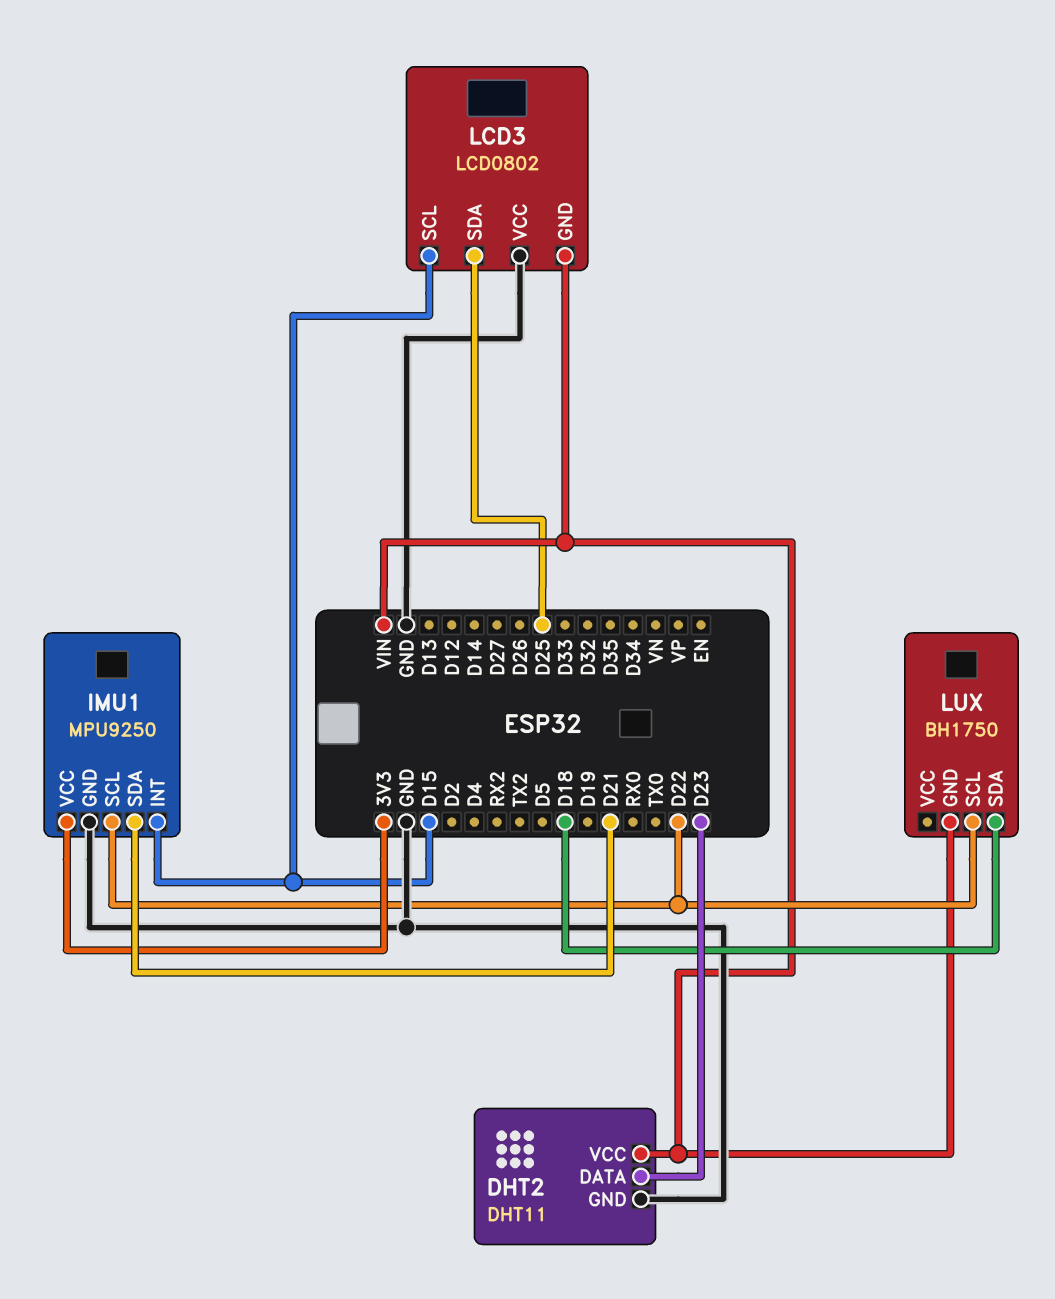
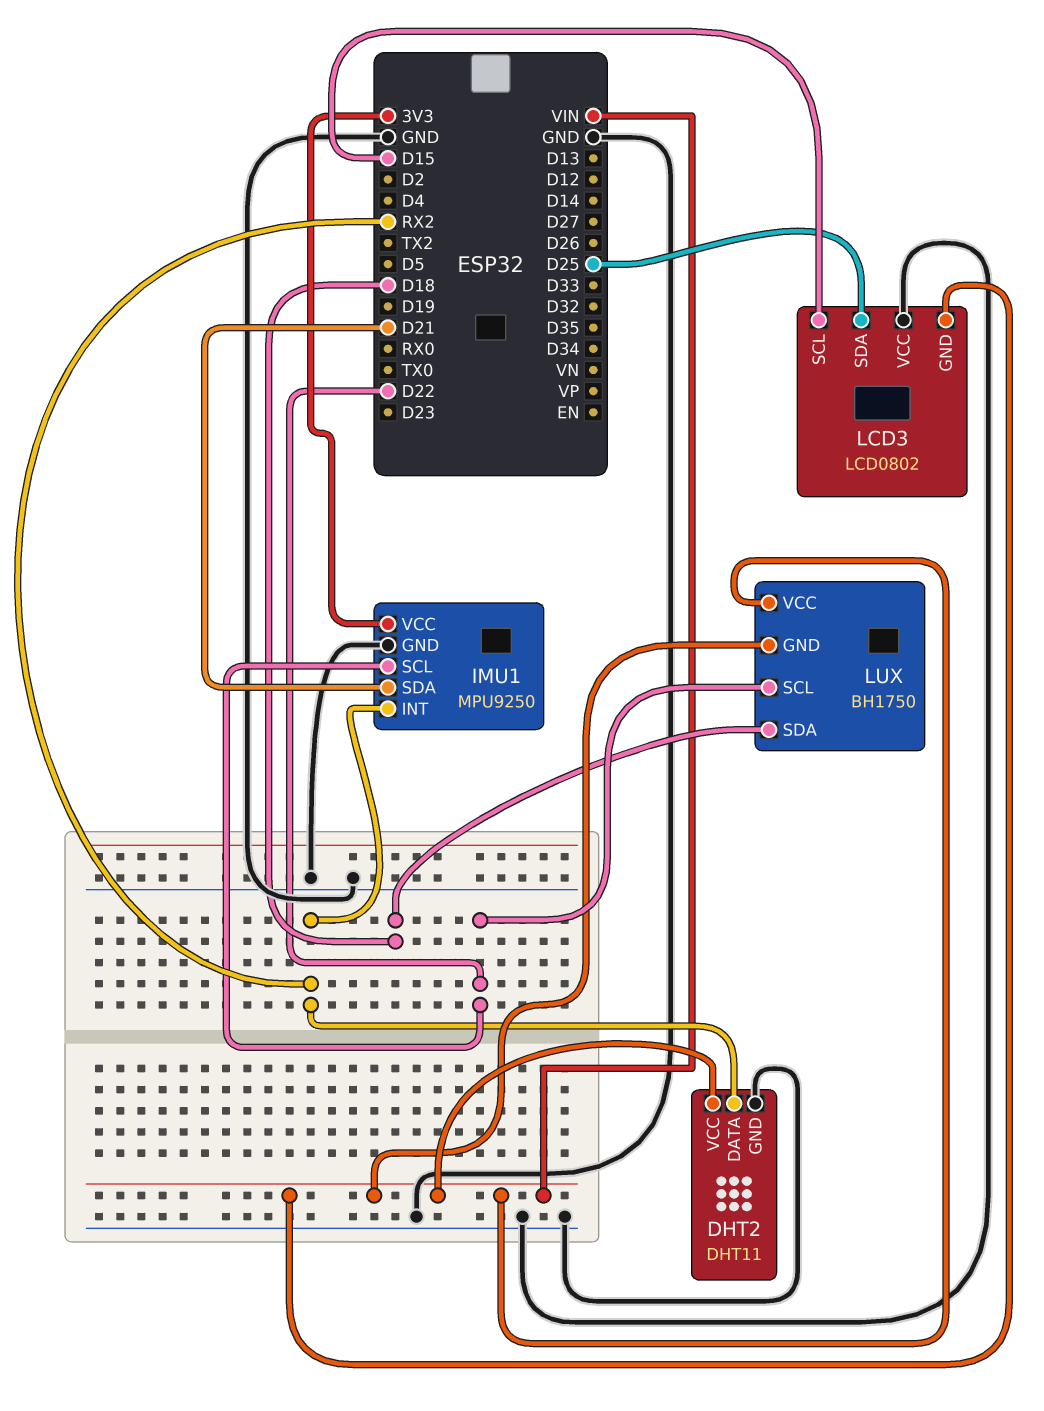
DHT2 pin DATA: D23 -> RX2
IMU1 pin INT: D15 -> RX2
LUX pin VCC: none -> VIN

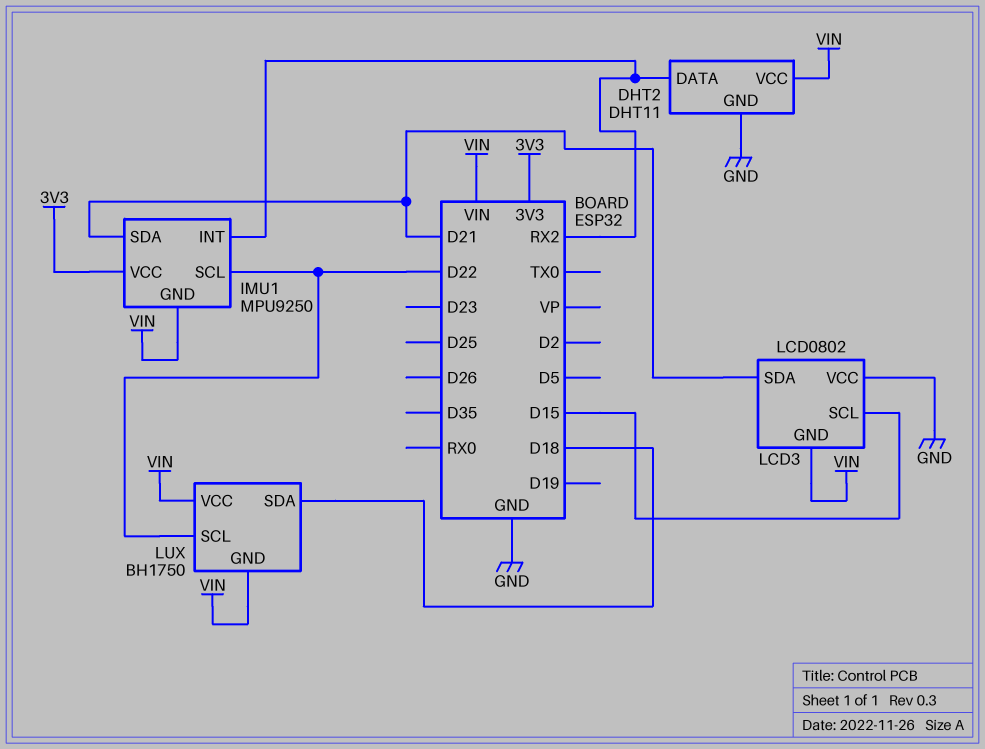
IMU1 pin GND: GND -> VIN
LCD3 pin SDA: D25 -> D21

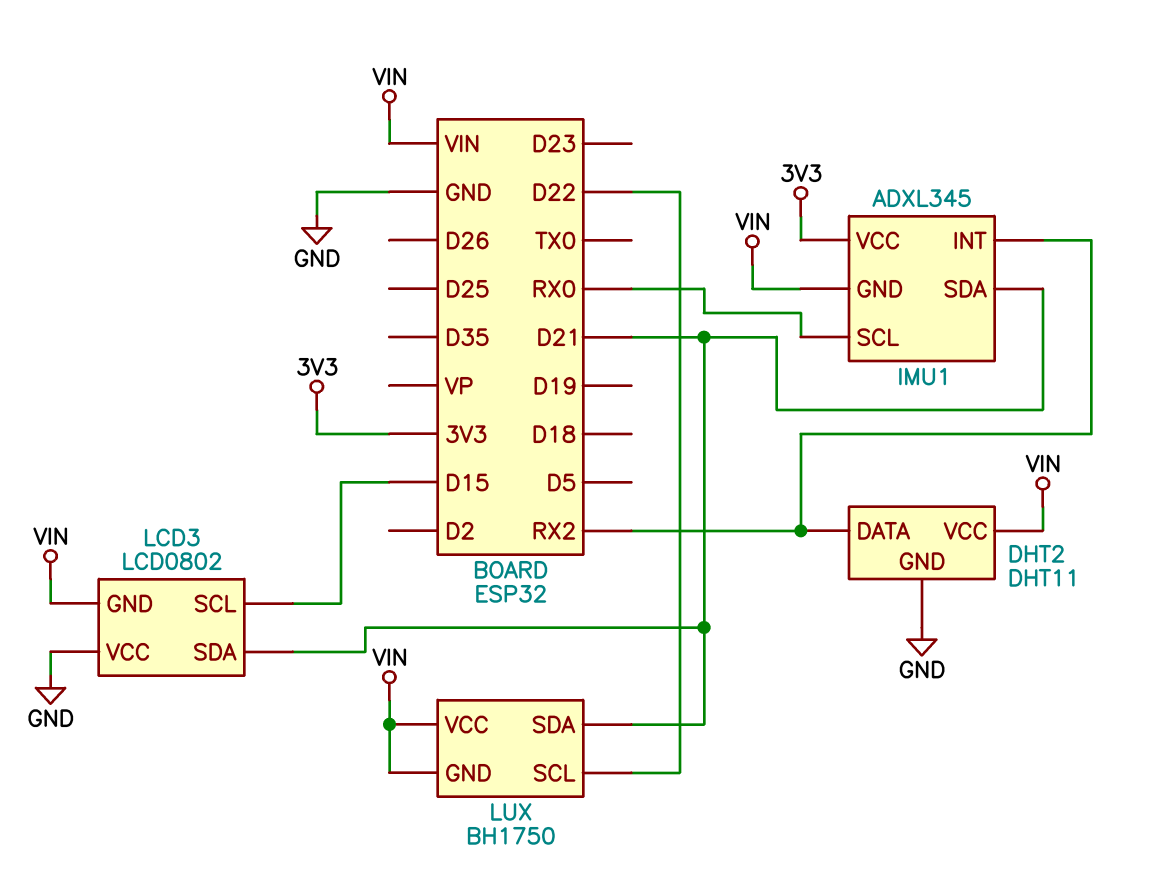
IMU1: MPU9250 -> ADXL345
IMU1 pin SCL: D22 -> RX0
LUX pin SDA: D18 -> D21

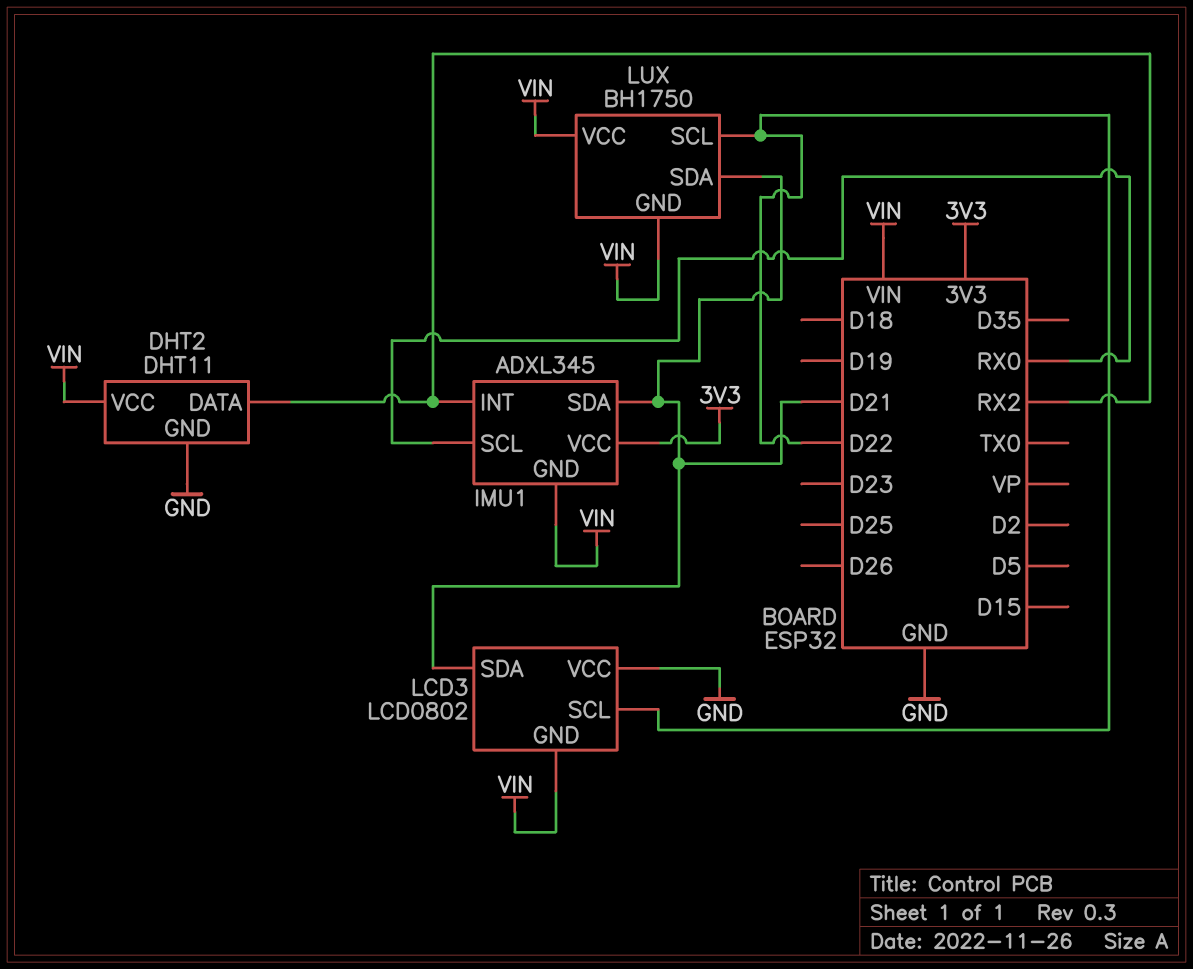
LCD3 pin SCL: D15 -> D22

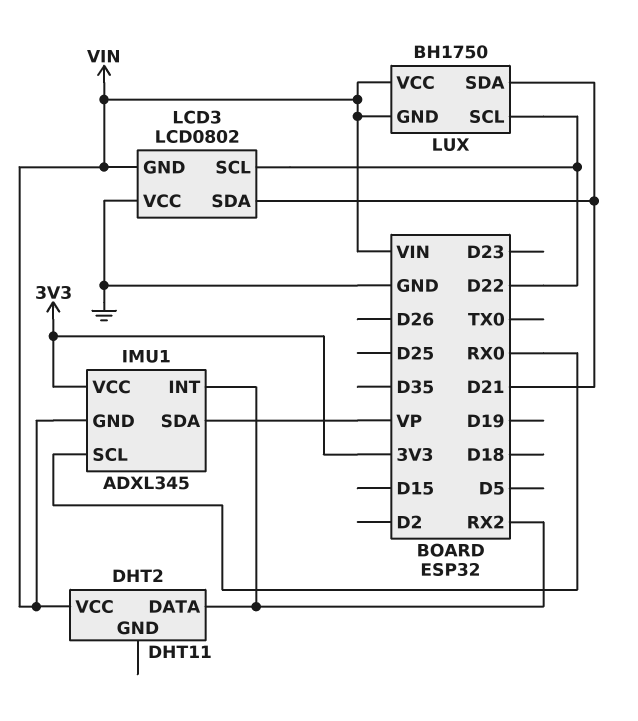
DHT2 pin GND: GND -> none
IMU1 pin SDA: D21 -> VP

